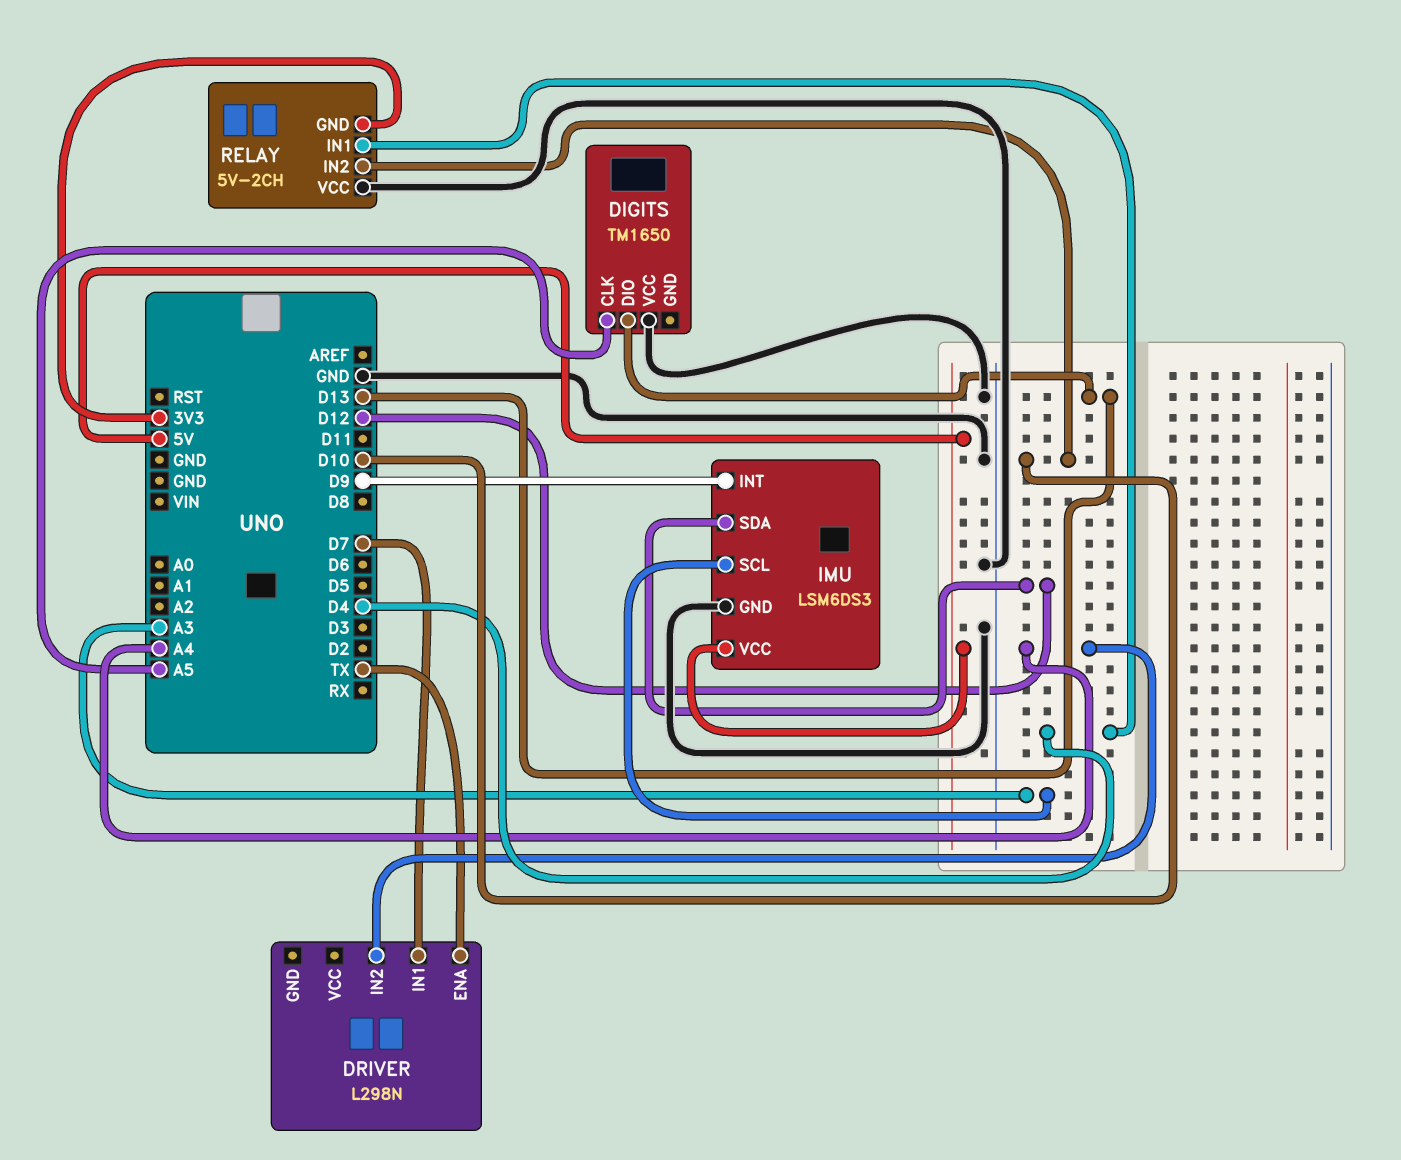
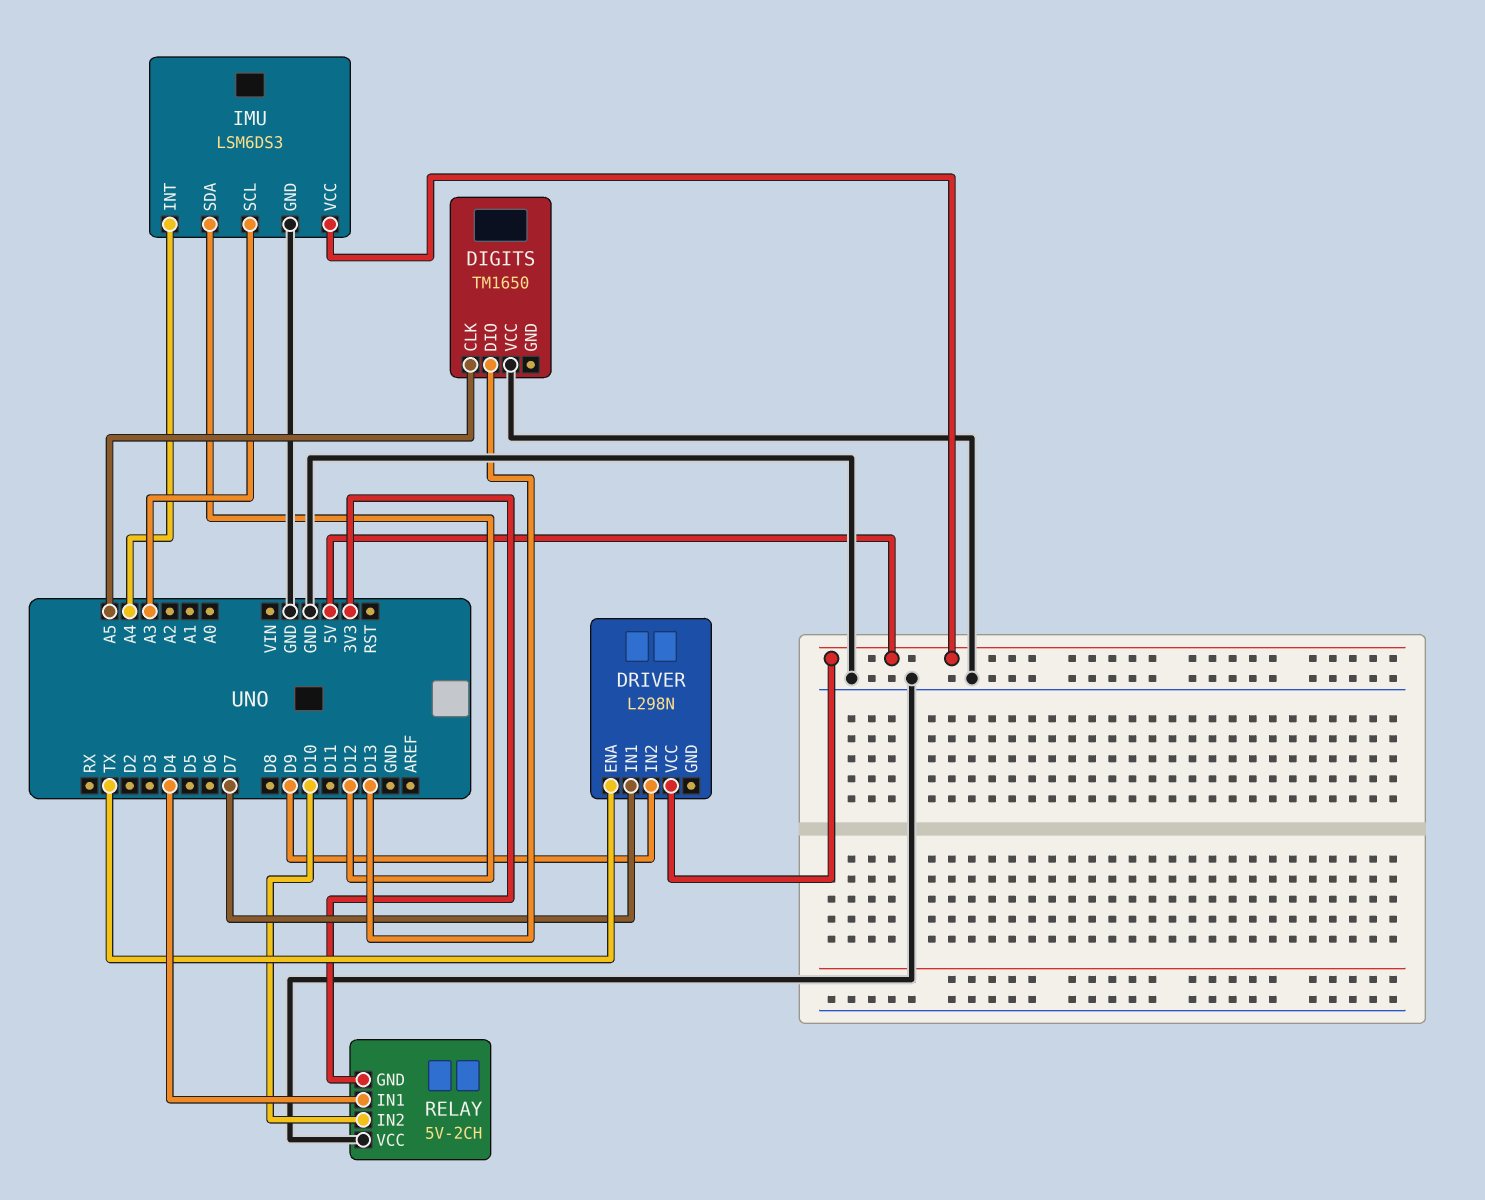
DRIVER pin IN2: A4 -> D9
DRIVER pin VCC: none -> 5V
IMU pin INT: D9 -> A4

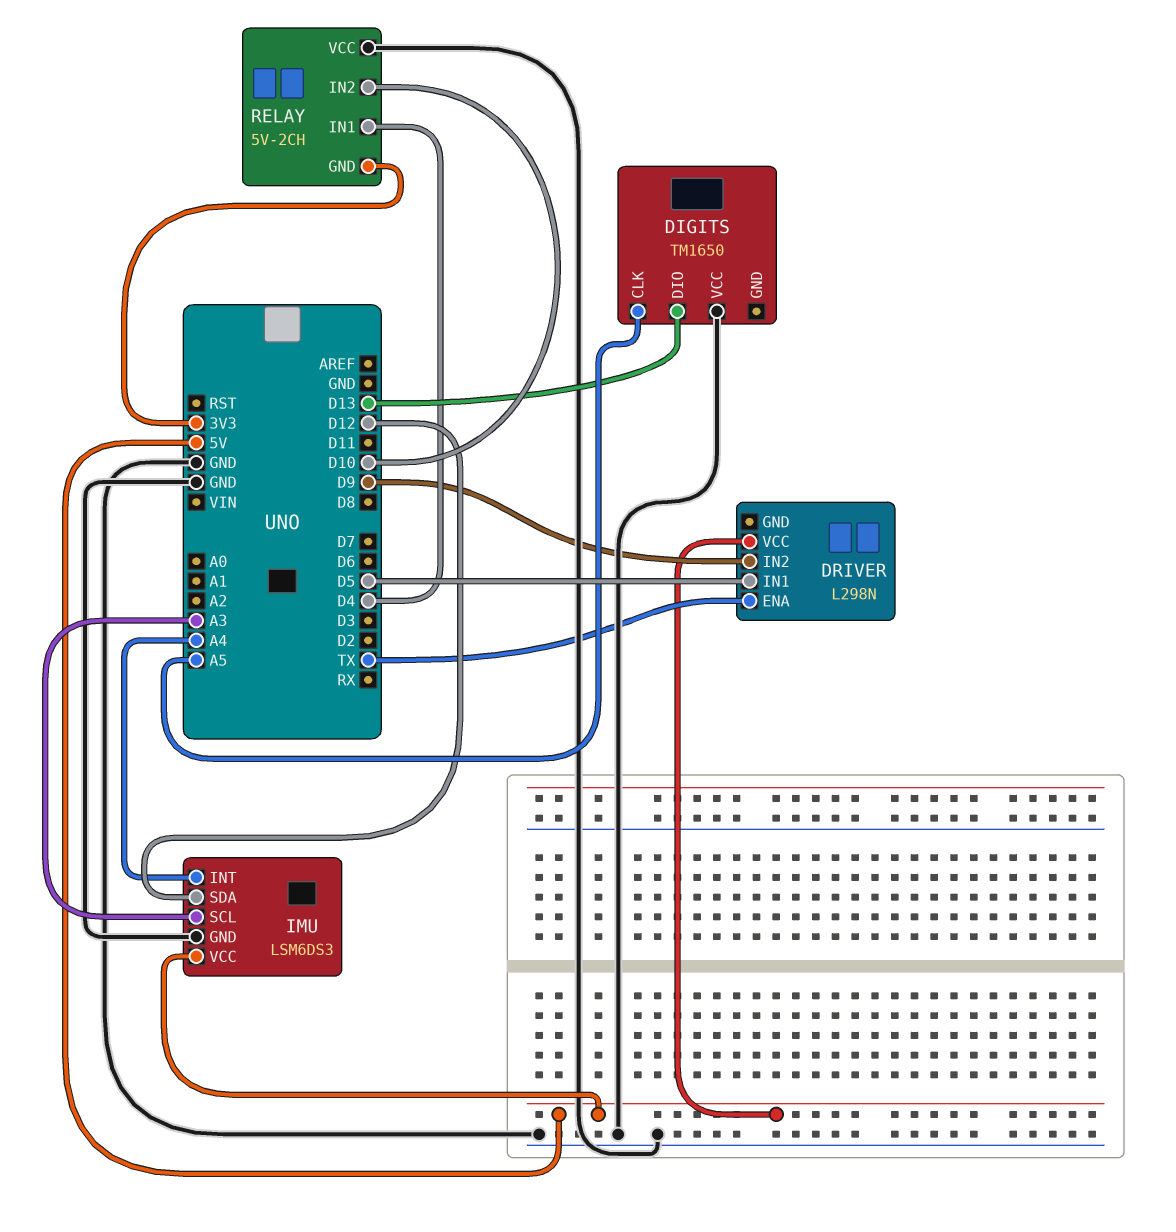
DRIVER pin IN1: D7 -> D5

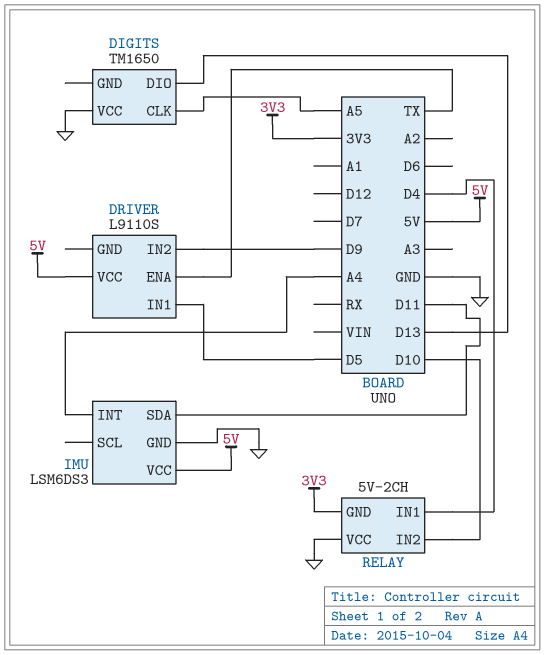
DRIVER: L298N -> L9110S
IMU pin SCL: A3 -> none
IMU pin SDA: D12 -> D11

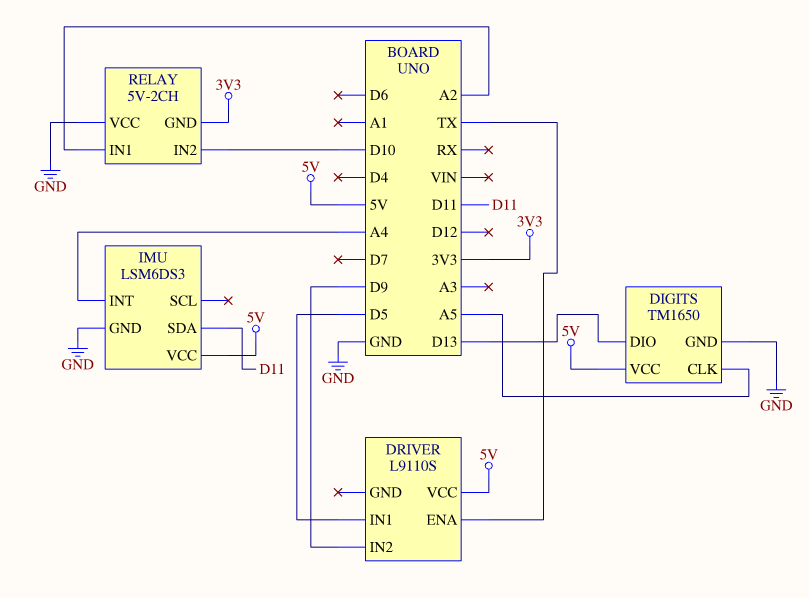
DIGITS pin GND: none -> GND
DIGITS pin VCC: GND -> 5V
RELAY pin IN1: D4 -> A2

